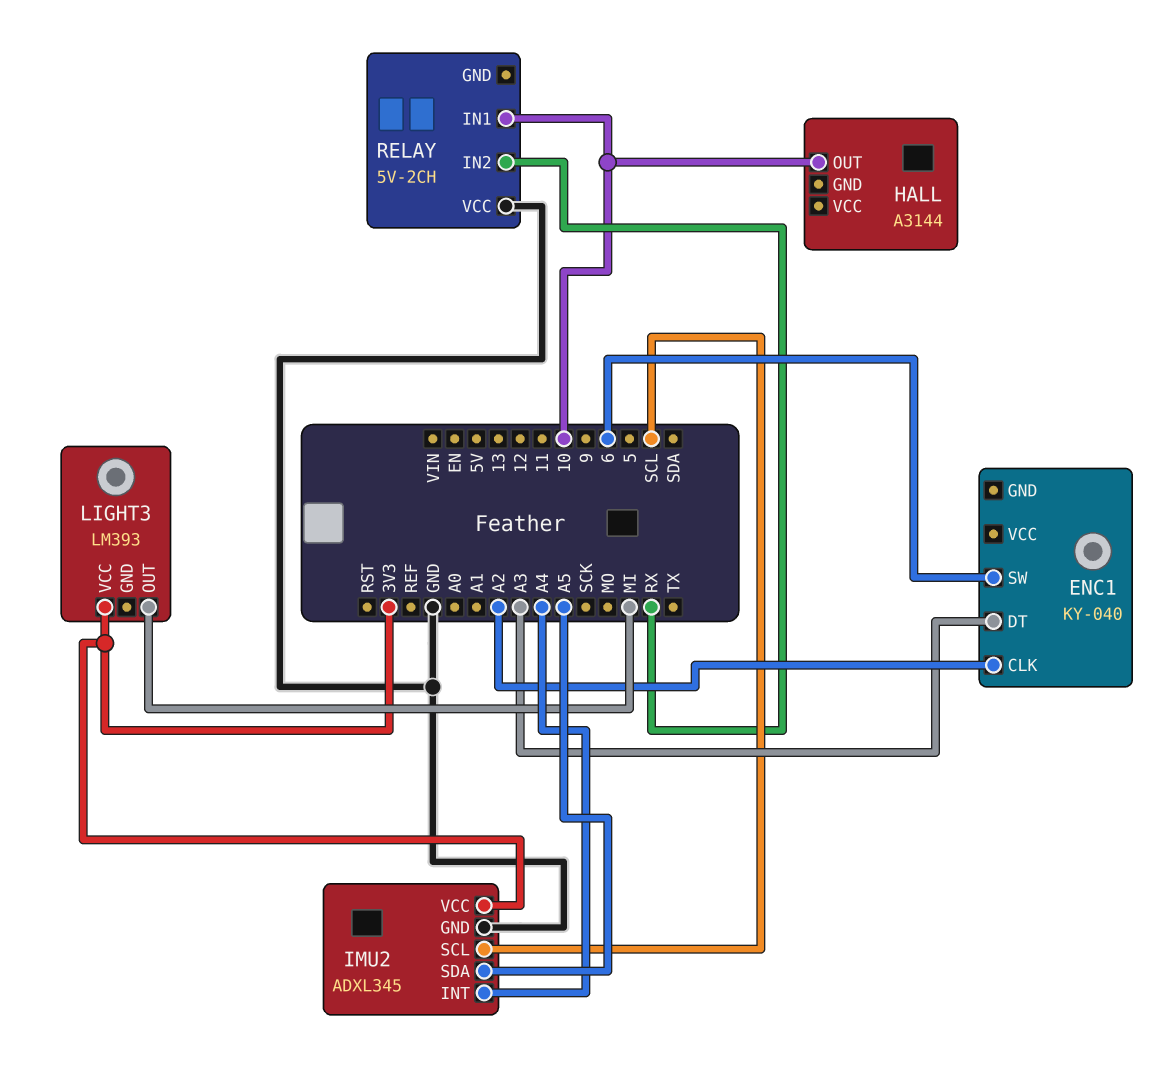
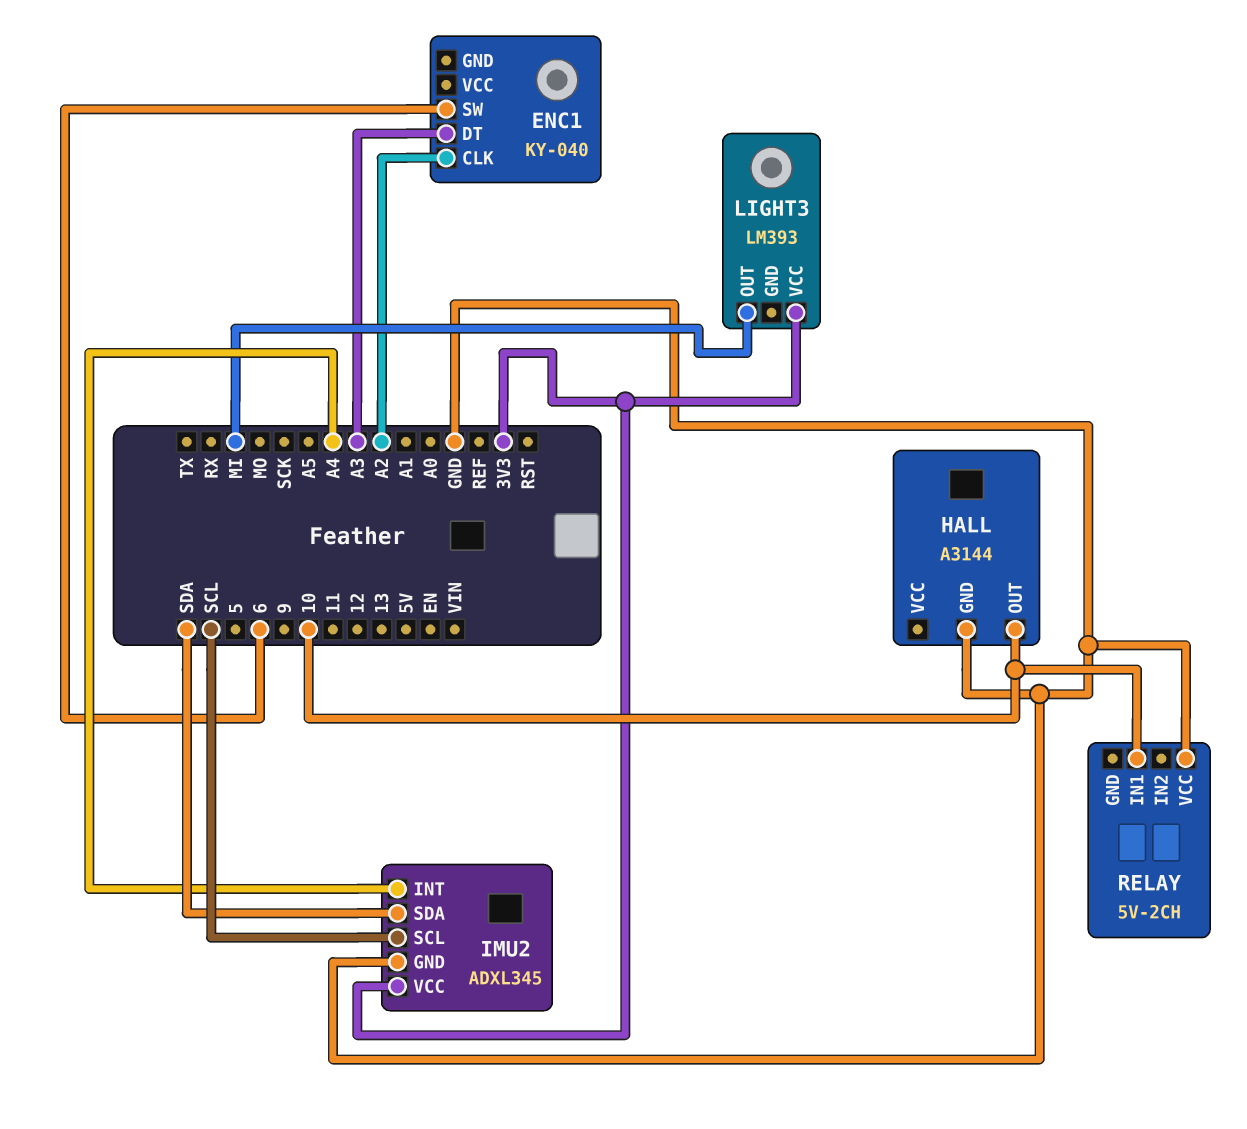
HALL pin GND: none -> GND
IMU2 pin SDA: A5 -> SDA
RELAY pin IN2: RX -> none

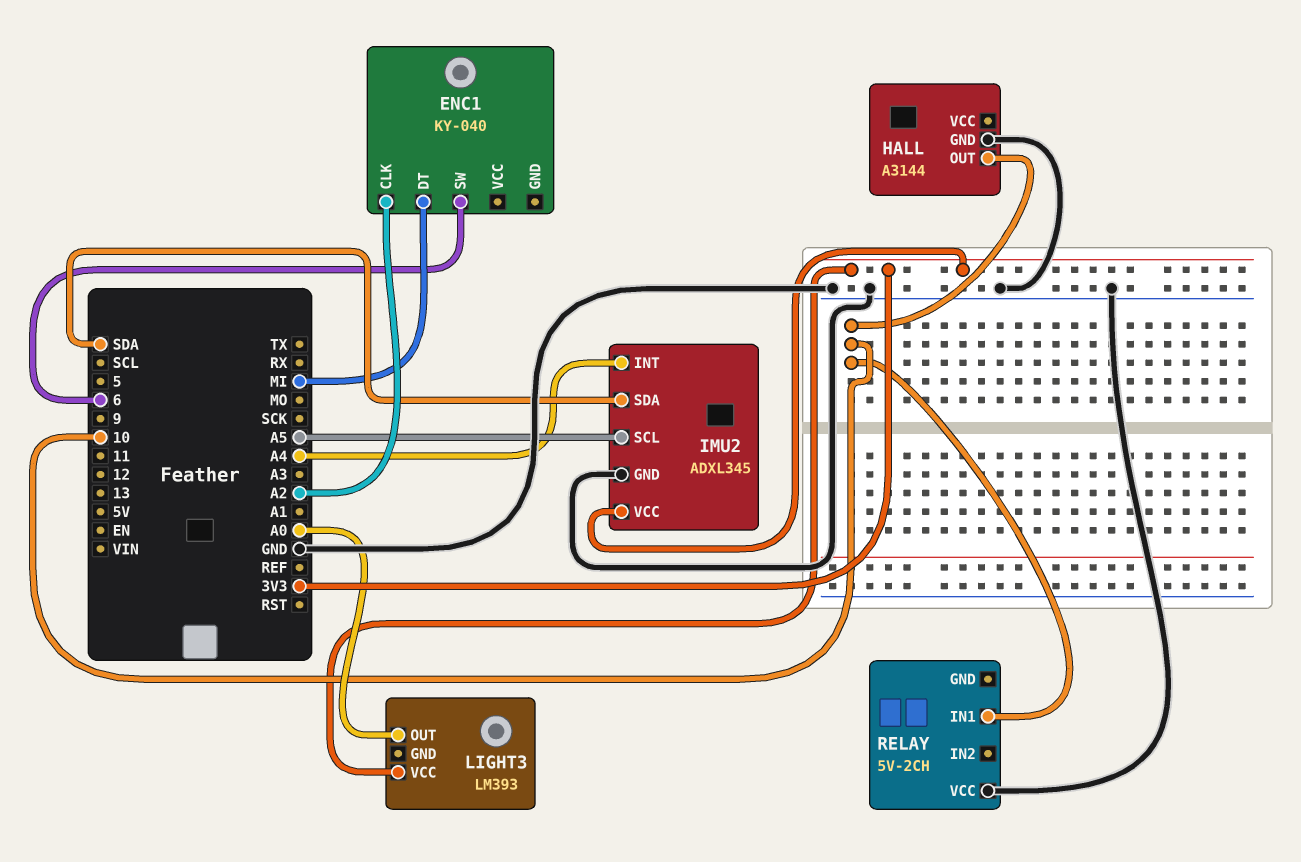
ENC1 pin DT: A3 -> MI
IMU2 pin SCL: SCL -> A5
LIGHT3 pin OUT: MI -> A0

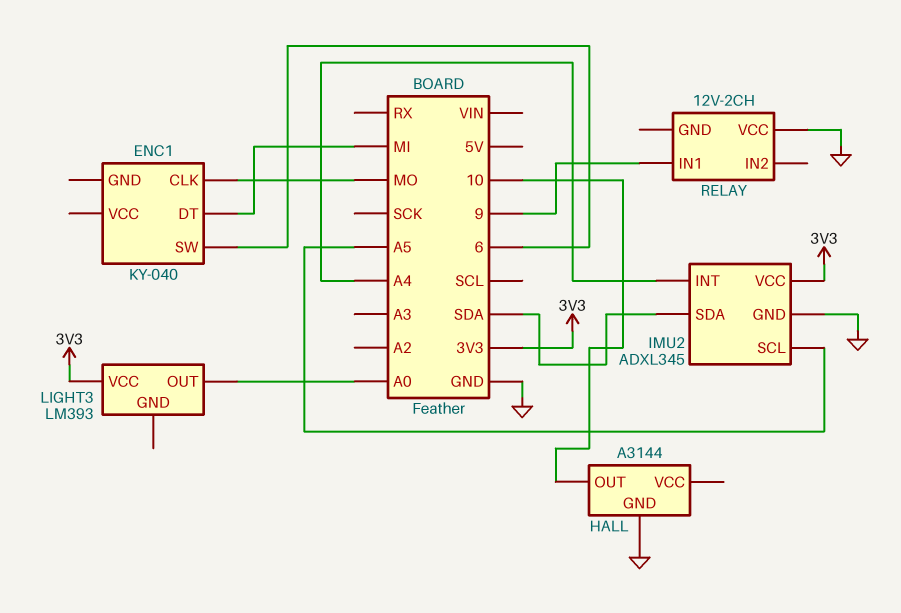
ENC1 pin CLK: A2 -> MO
RELAY: 5V-2CH -> 12V-2CH
RELAY pin IN1: 10 -> 9

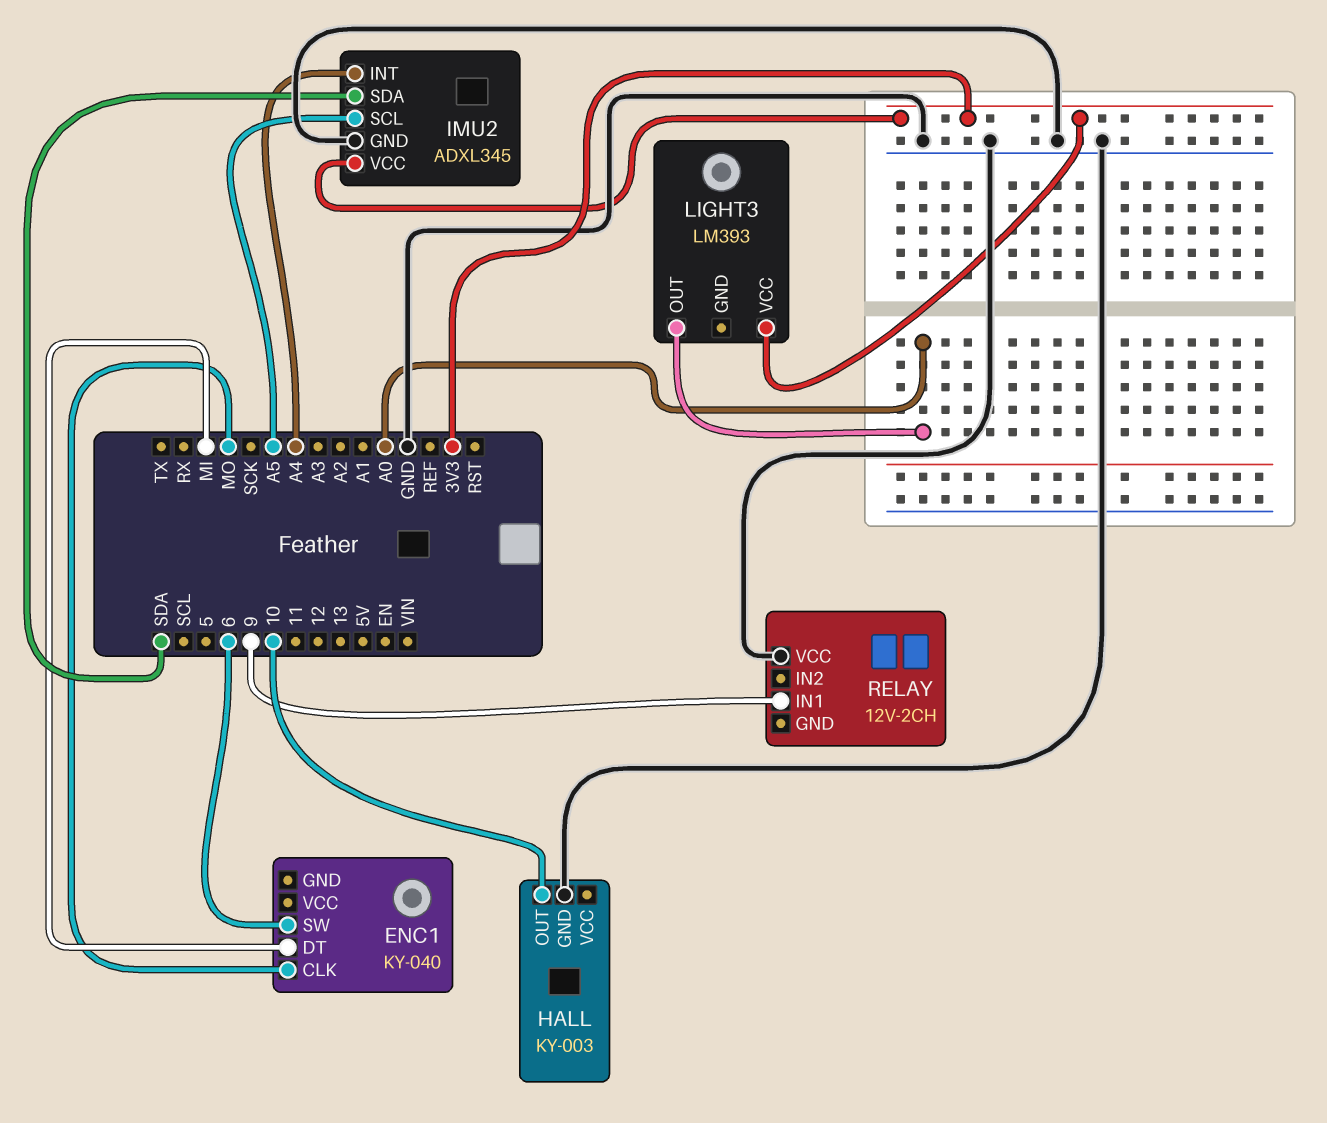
HALL: A3144 -> KY-003

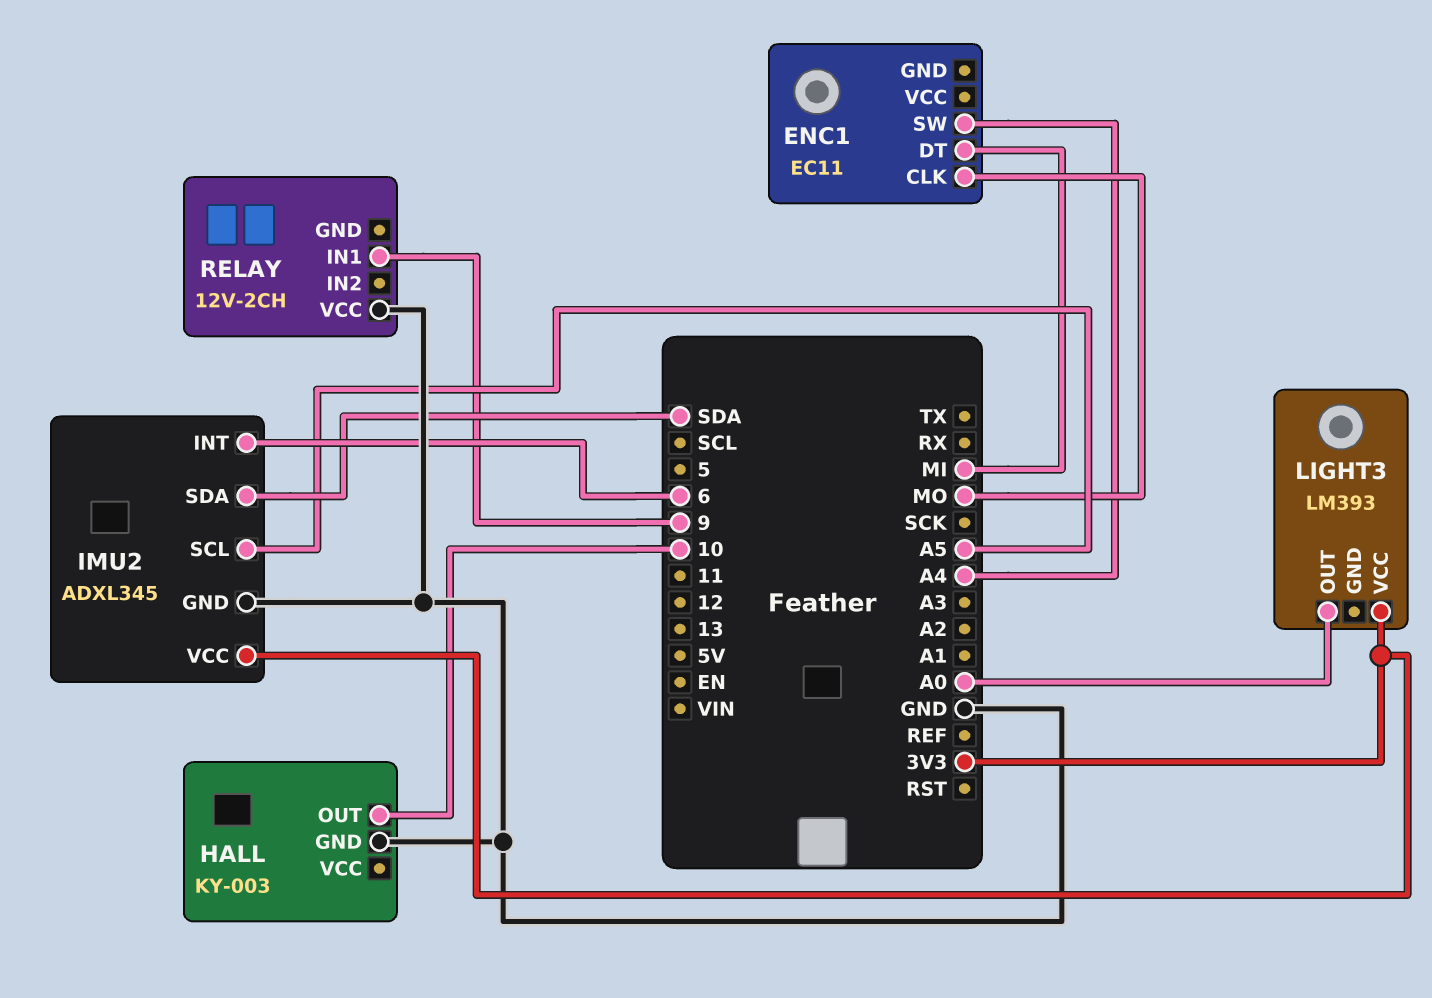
ENC1: KY-040 -> EC11
ENC1 pin SW: 6 -> A4
IMU2 pin INT: A4 -> 6

